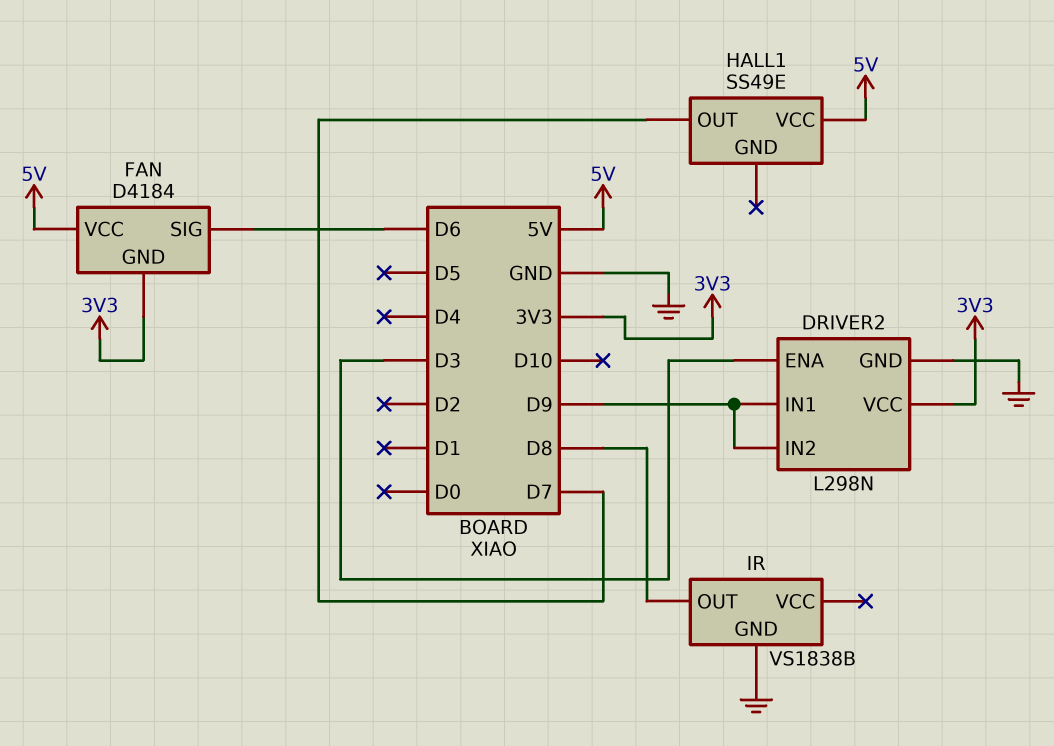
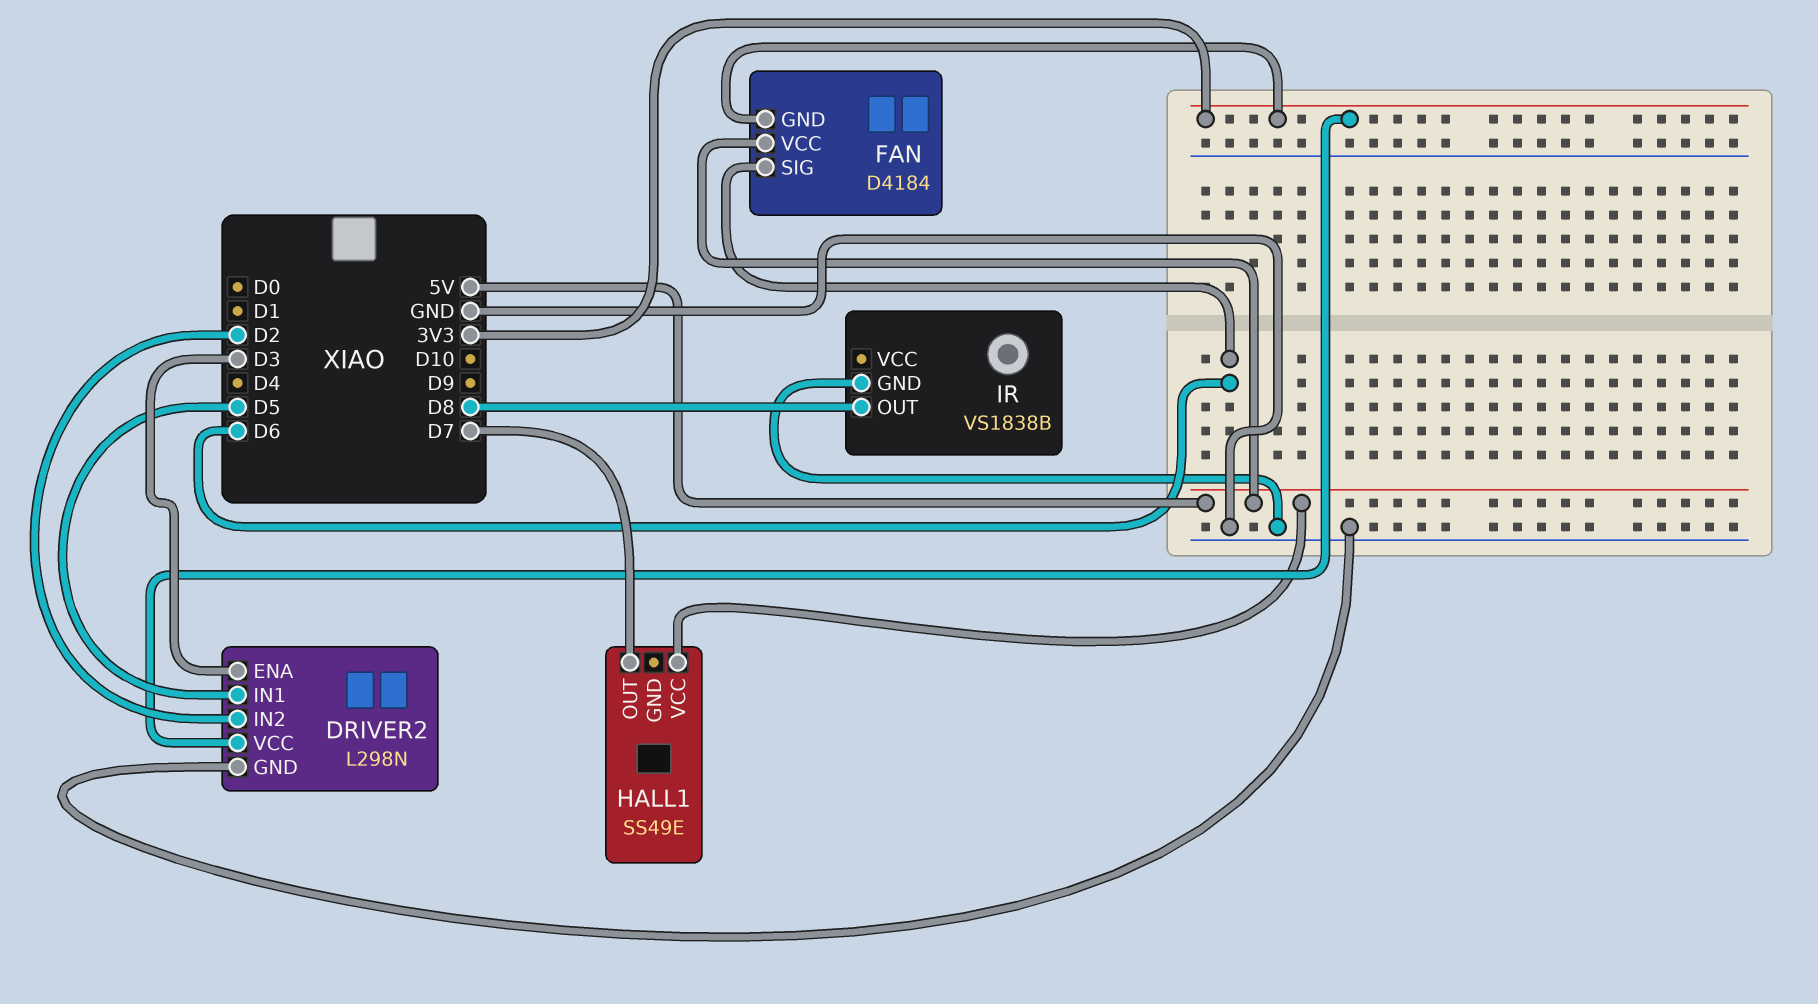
DRIVER2 pin IN1: D9 -> D5
DRIVER2 pin IN2: D9 -> D2

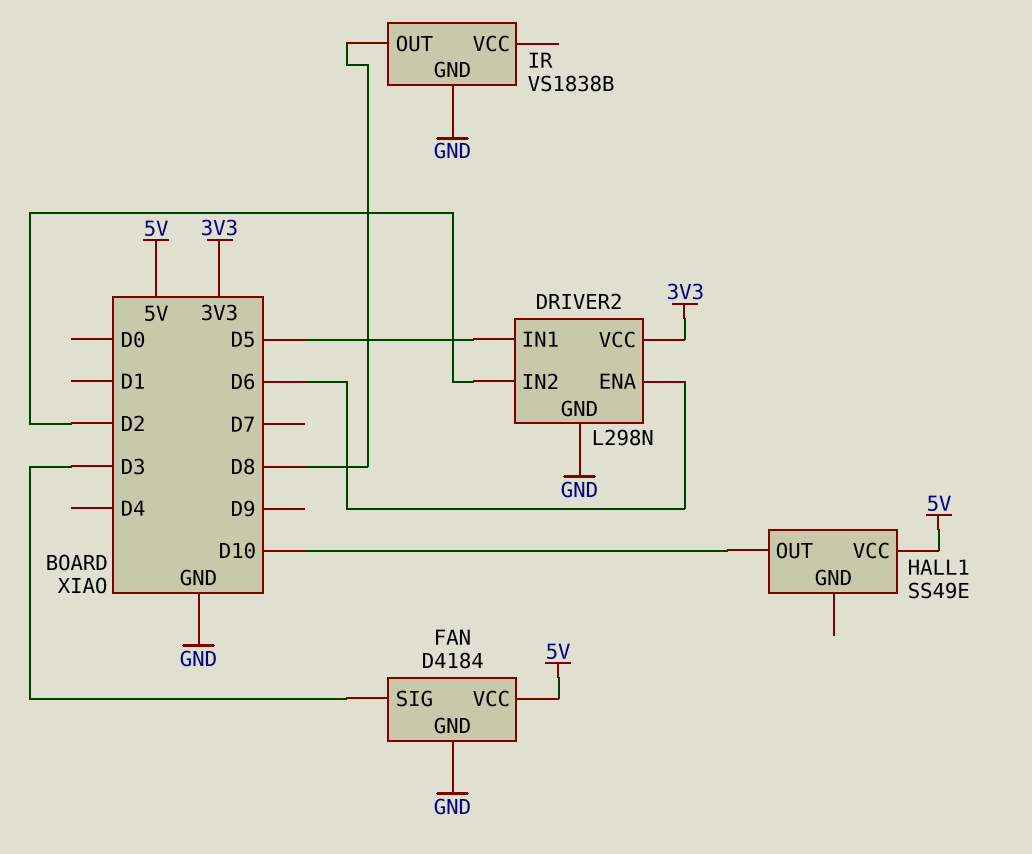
DRIVER2 pin ENA: D3 -> D6
FAN pin GND: 3V3 -> GND
FAN pin SIG: D6 -> D3
HALL1 pin OUT: D7 -> D10

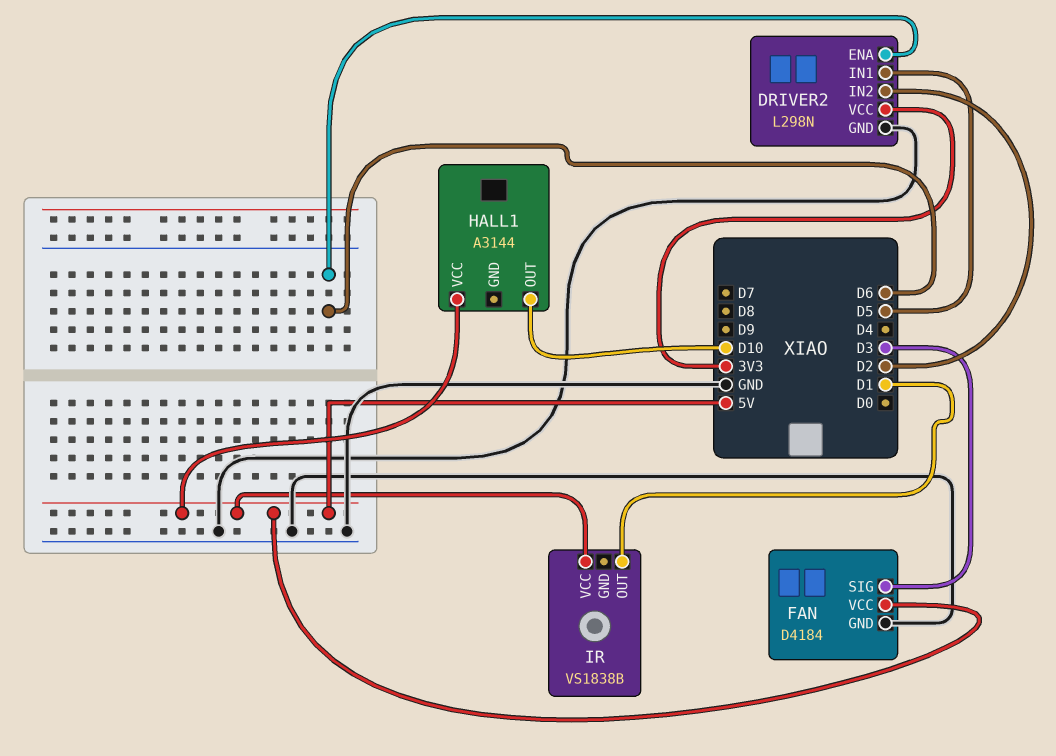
HALL1: SS49E -> A3144
IR pin GND: GND -> none
IR pin OUT: D8 -> D1
IR pin VCC: none -> 5V

